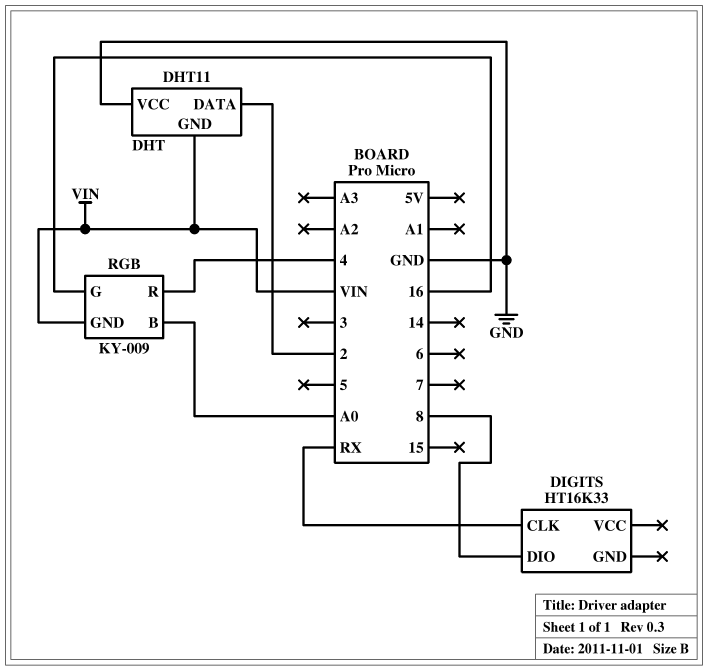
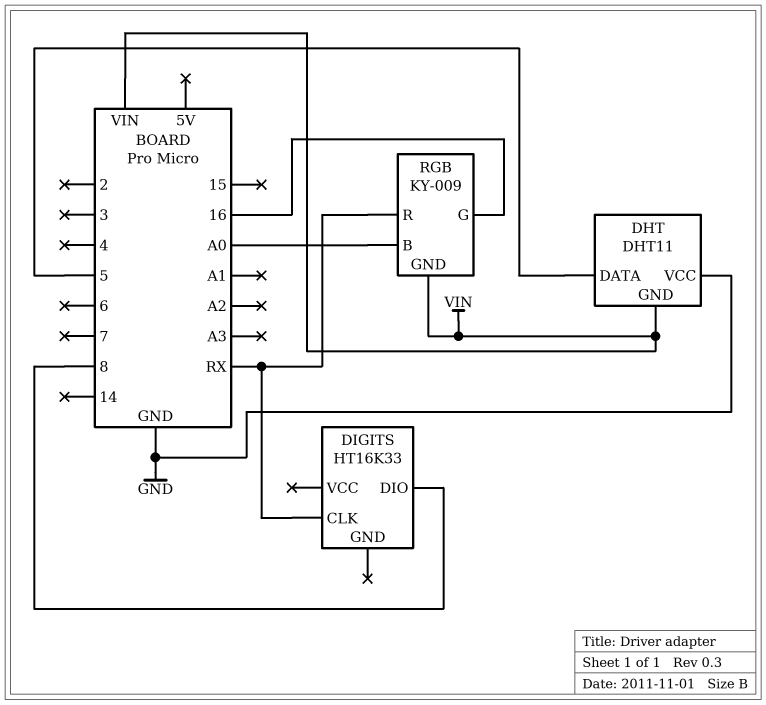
DHT pin DATA: 2 -> 5
RGB pin R: 4 -> RX

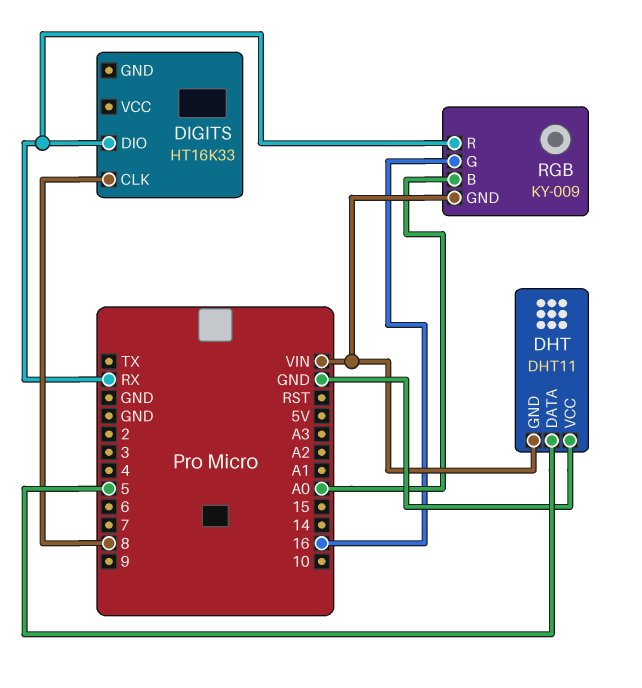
DIGITS pin CLK: RX -> 8
DIGITS pin DIO: 8 -> RX

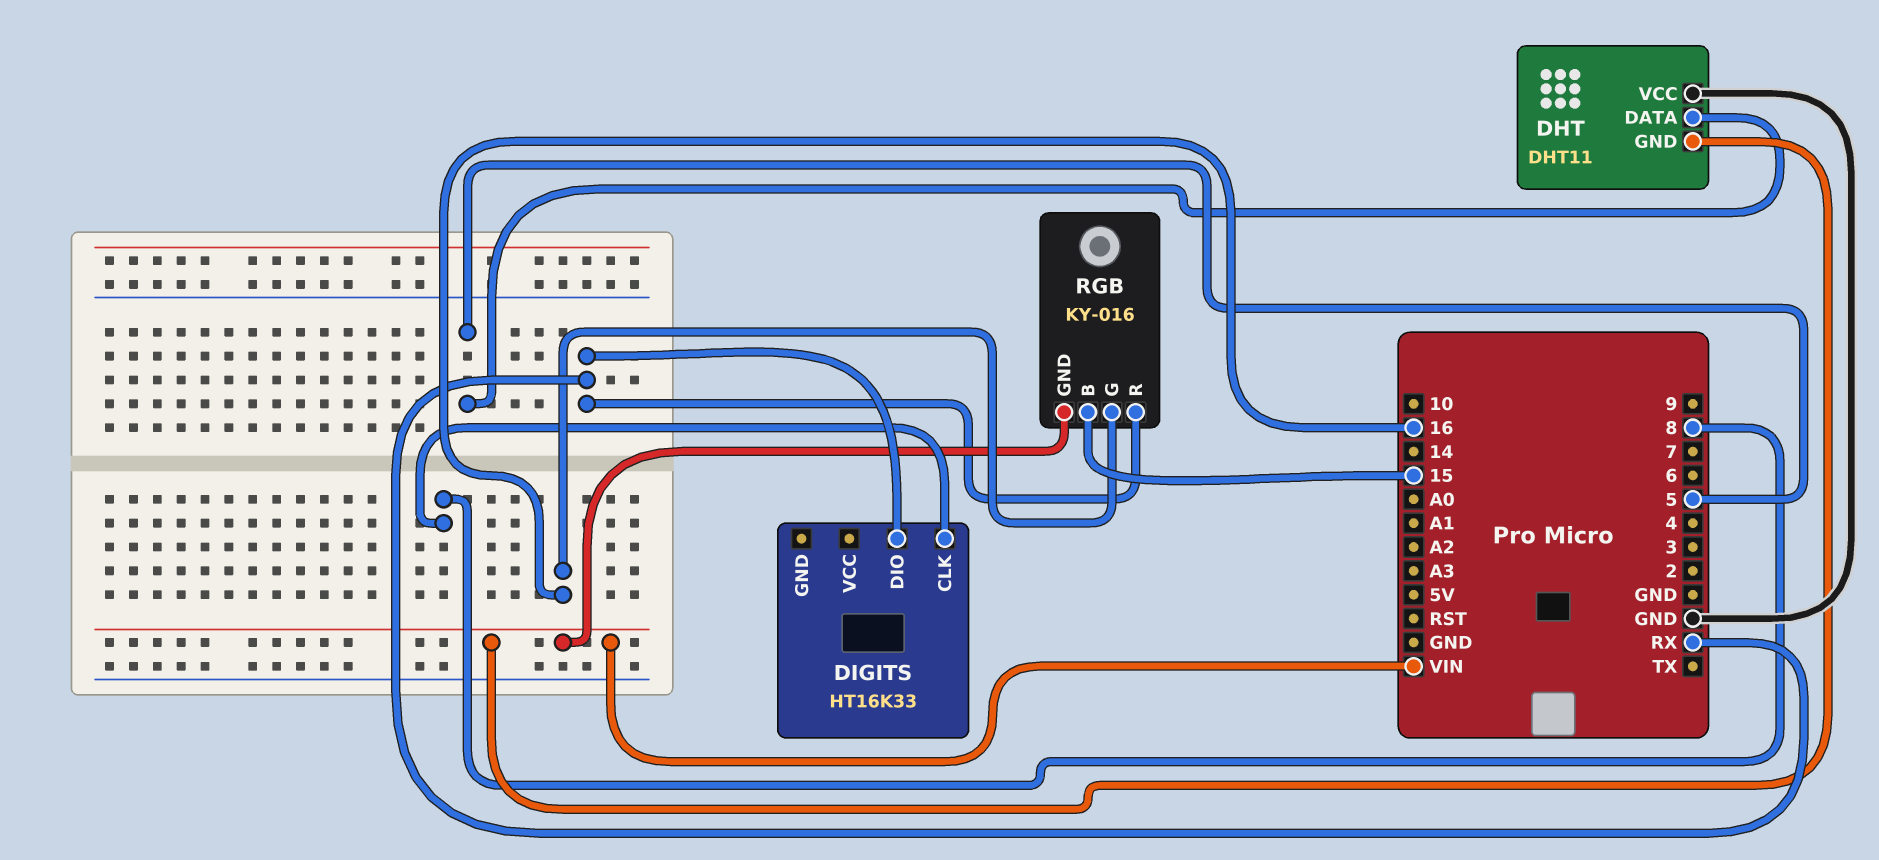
RGB: KY-009 -> KY-016
RGB pin B: A0 -> 15

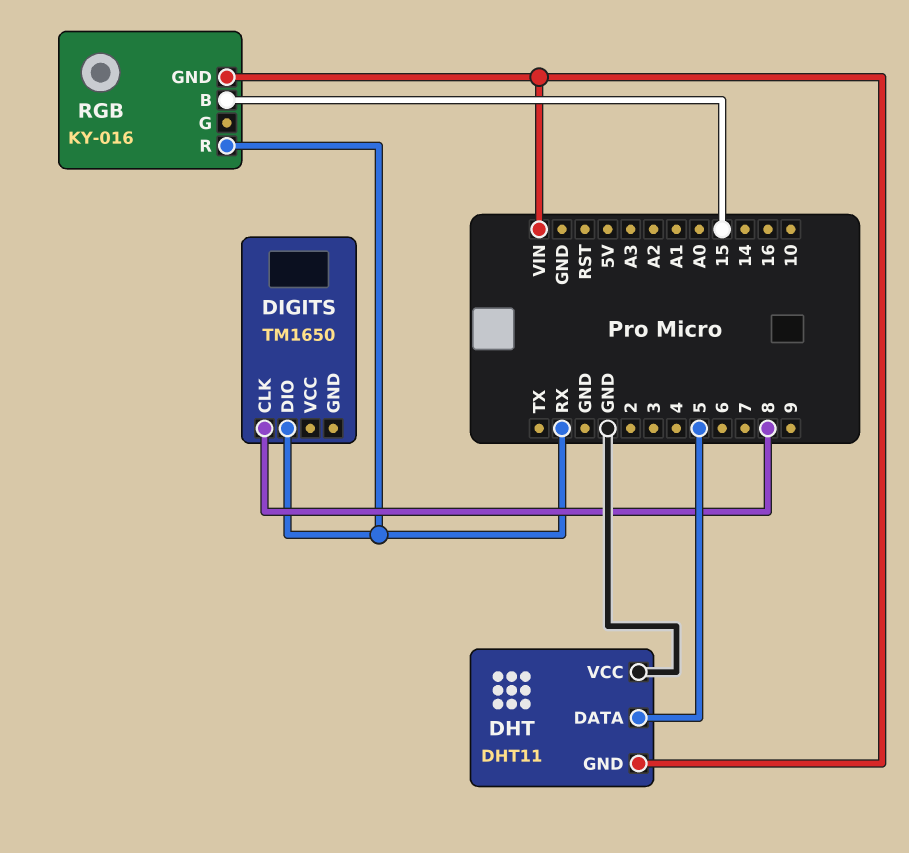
DIGITS: HT16K33 -> TM1650
RGB pin G: 16 -> none

